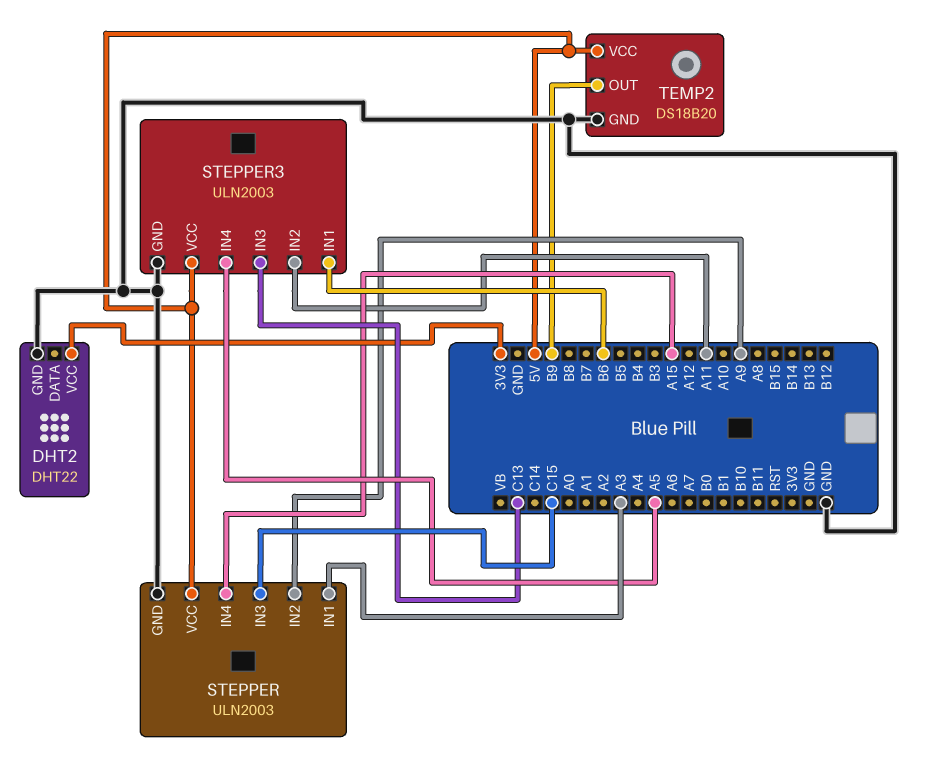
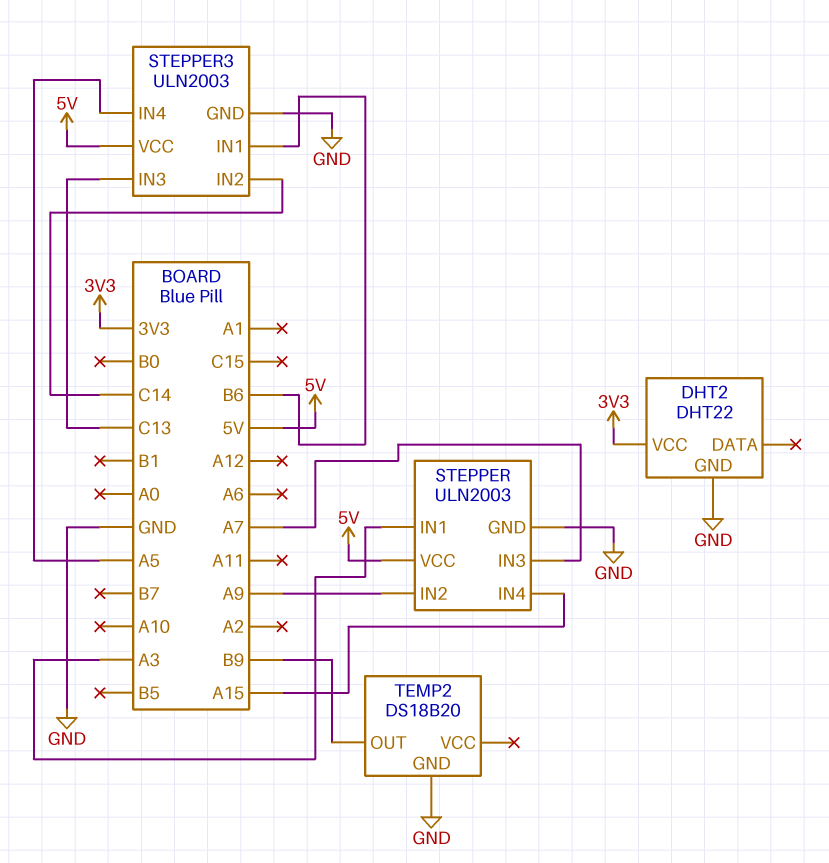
STEPPER pin IN3: C15 -> A7
STEPPER3 pin IN2: A11 -> C14
TEMP2 pin VCC: 5V -> none

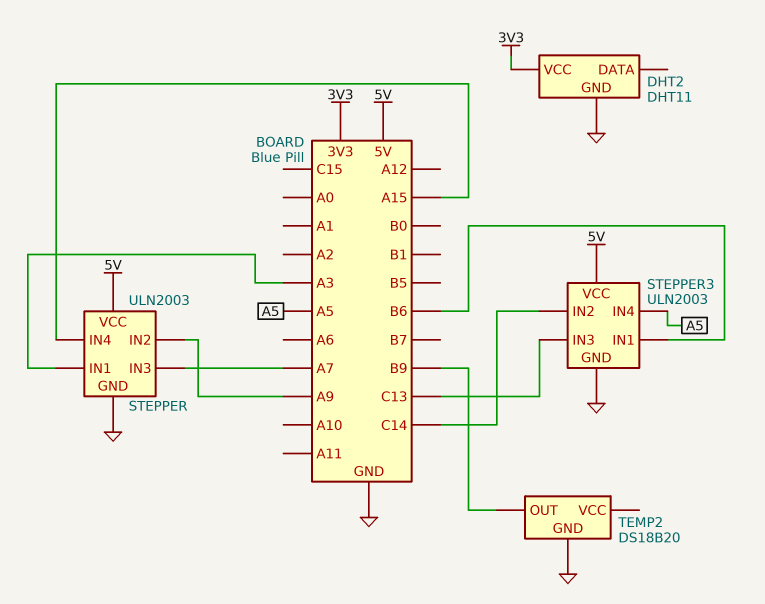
DHT2: DHT22 -> DHT11

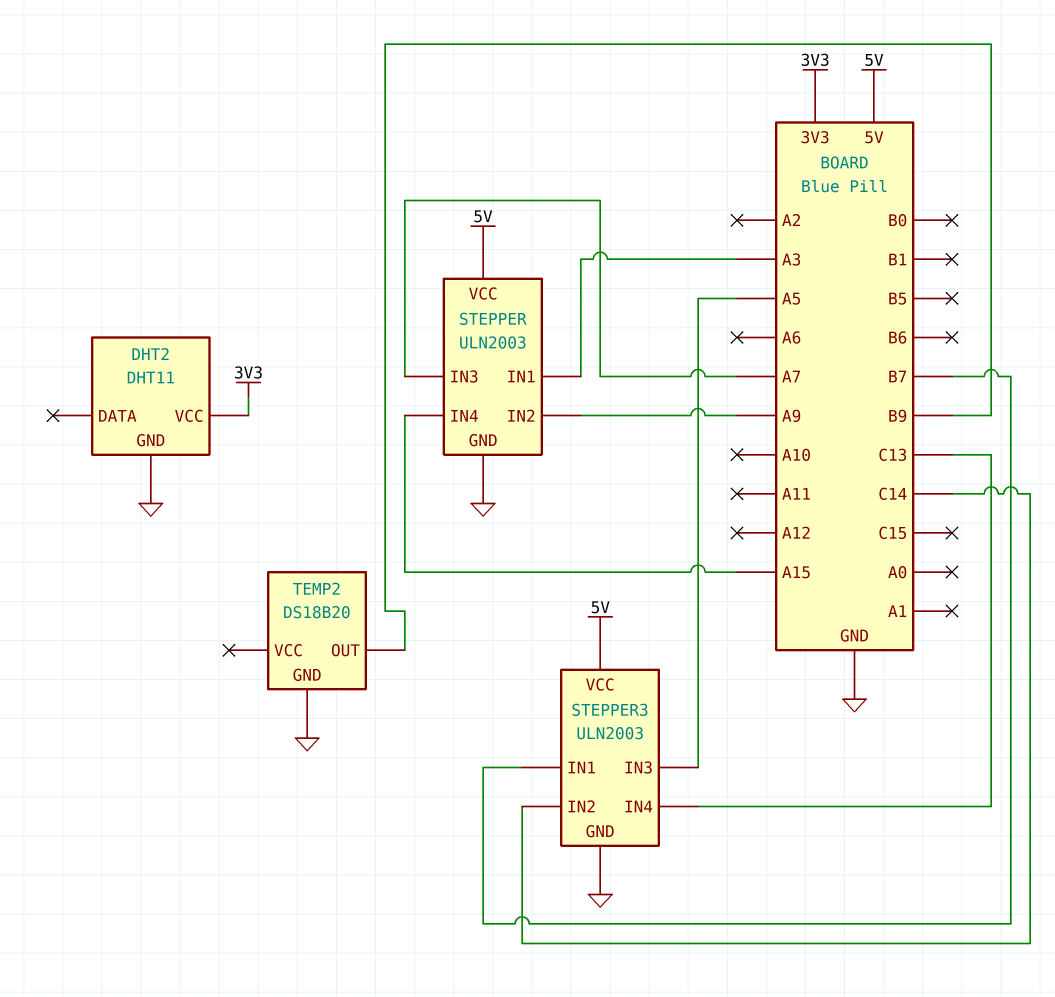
STEPPER3 pin IN1: B6 -> B7
STEPPER3 pin IN3: C13 -> A5
STEPPER3 pin IN4: A5 -> C13

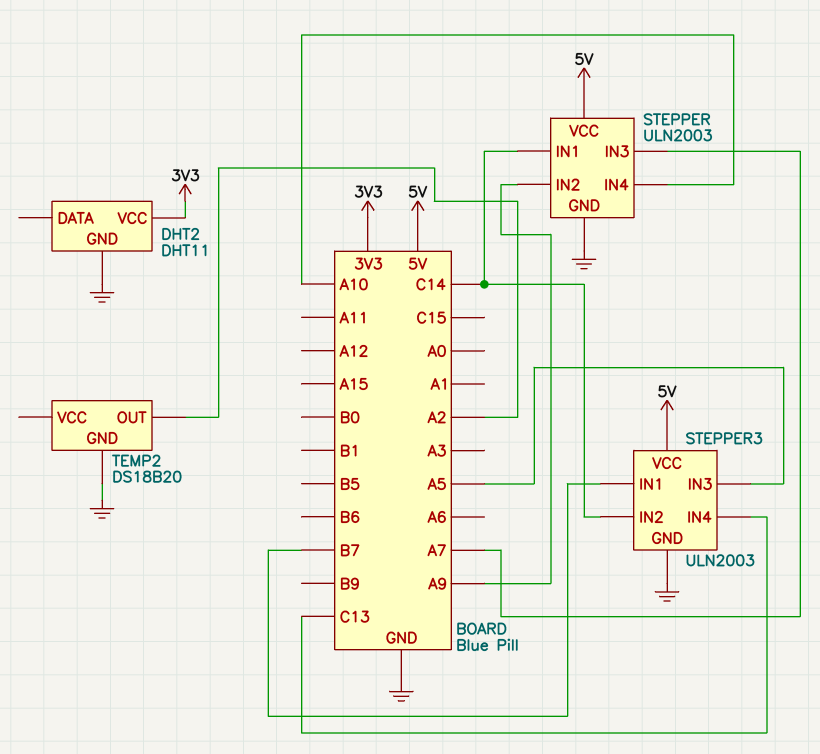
STEPPER pin IN1: A3 -> C14
STEPPER pin IN4: A15 -> A10
TEMP2 pin OUT: B9 -> A2

